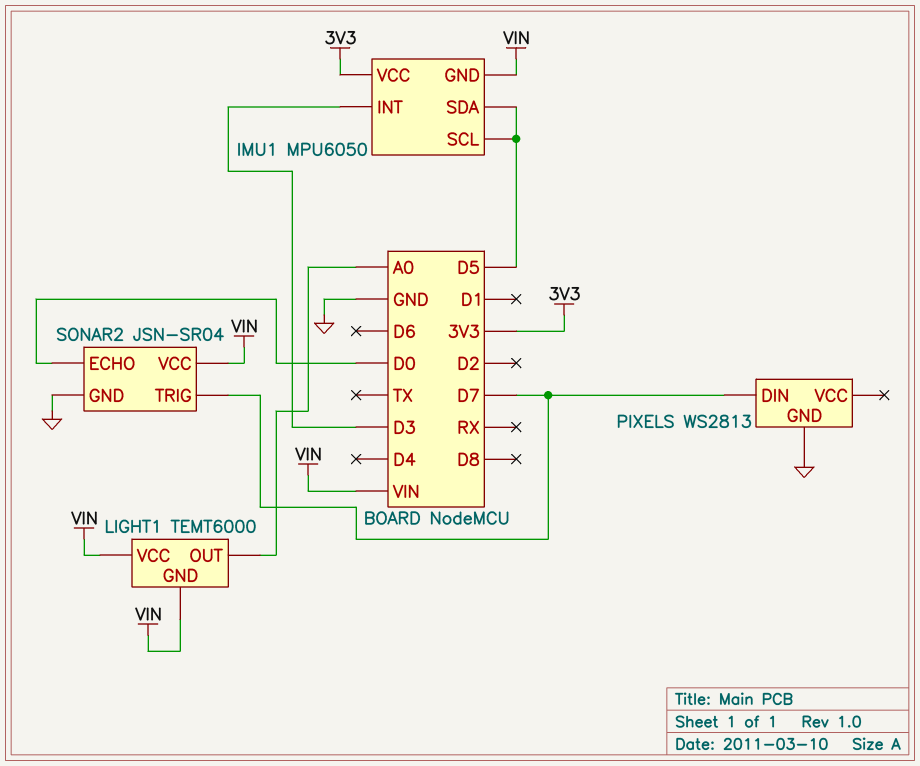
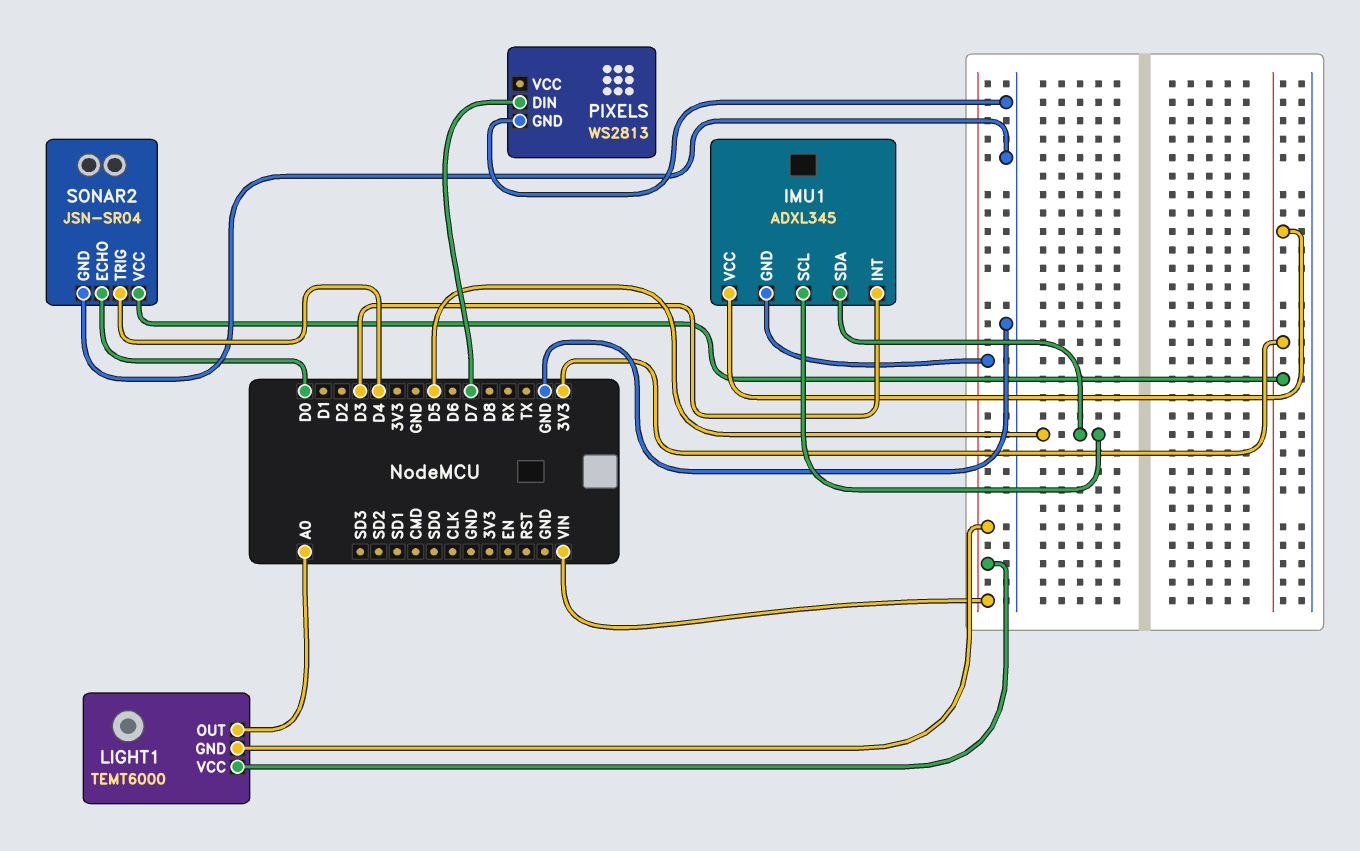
IMU1: MPU6050 -> ADXL345
SONAR2 pin TRIG: D7 -> D4
SONAR2 pin VCC: VIN -> 3V3

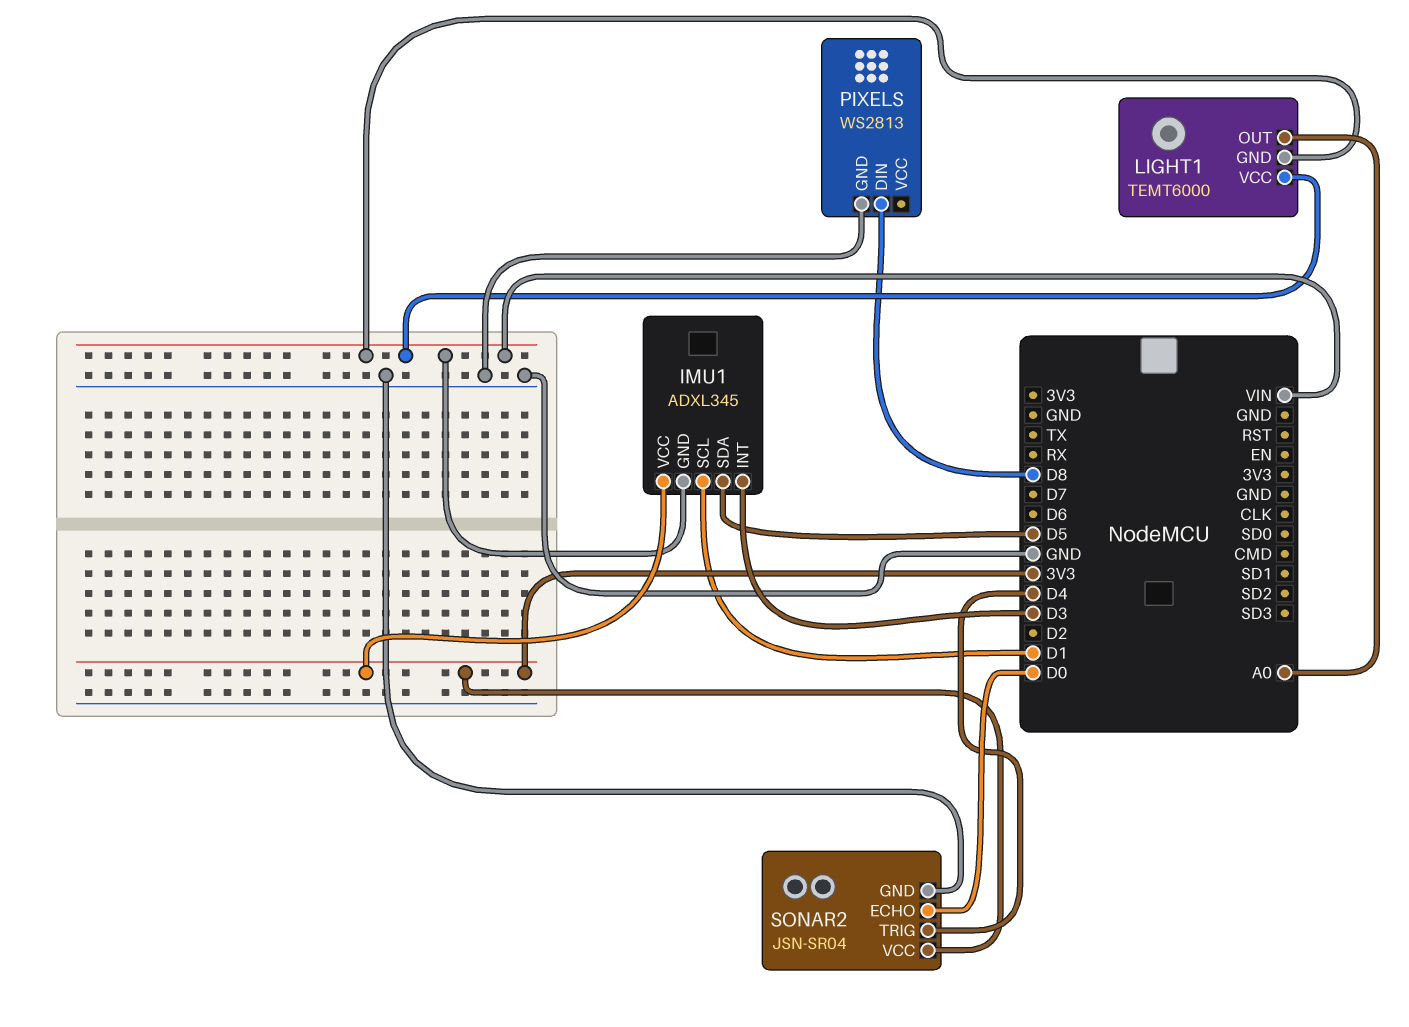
IMU1 pin SCL: D5 -> D1
PIXELS pin DIN: D7 -> D8

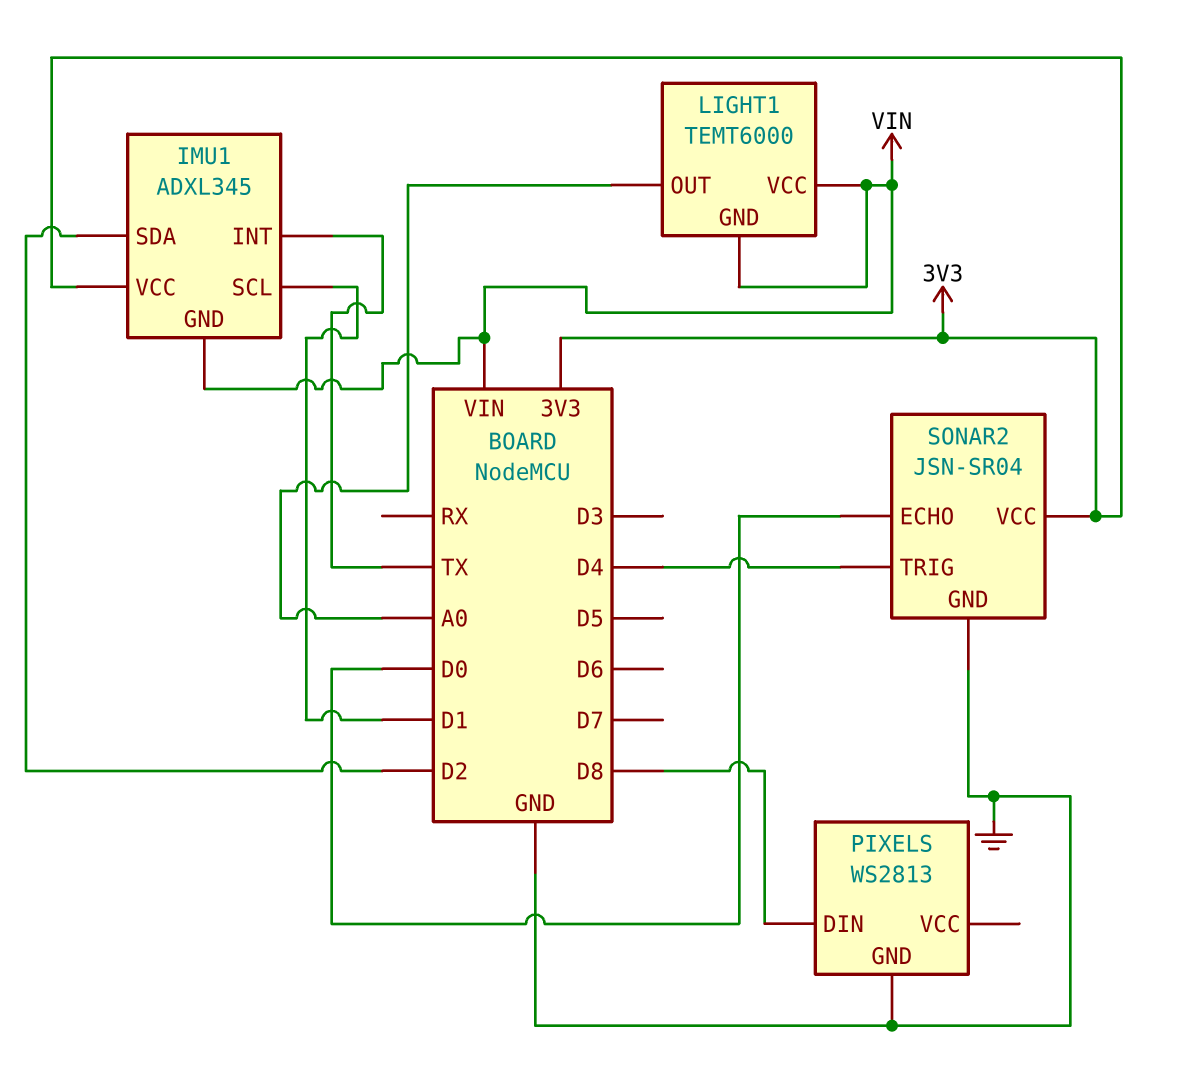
IMU1 pin INT: D3 -> TX
IMU1 pin SDA: D5 -> D2

